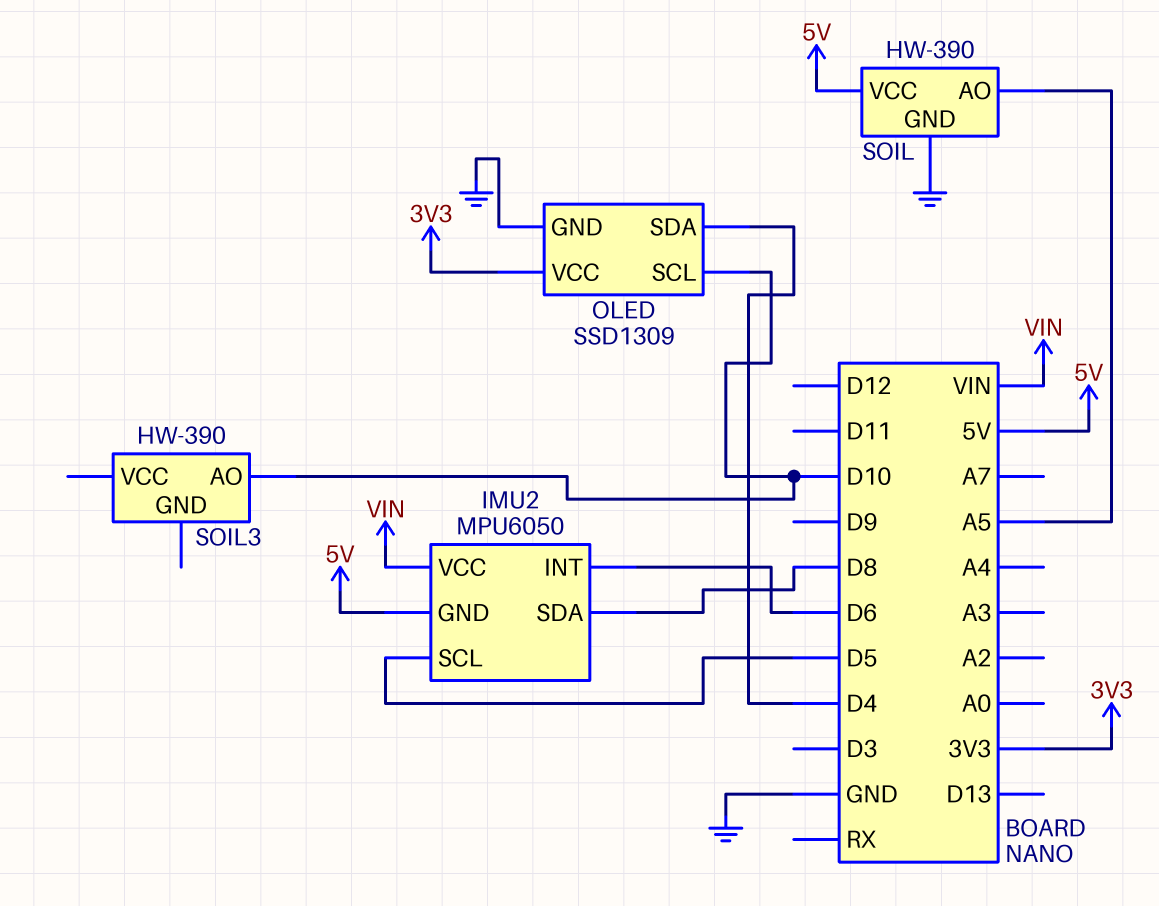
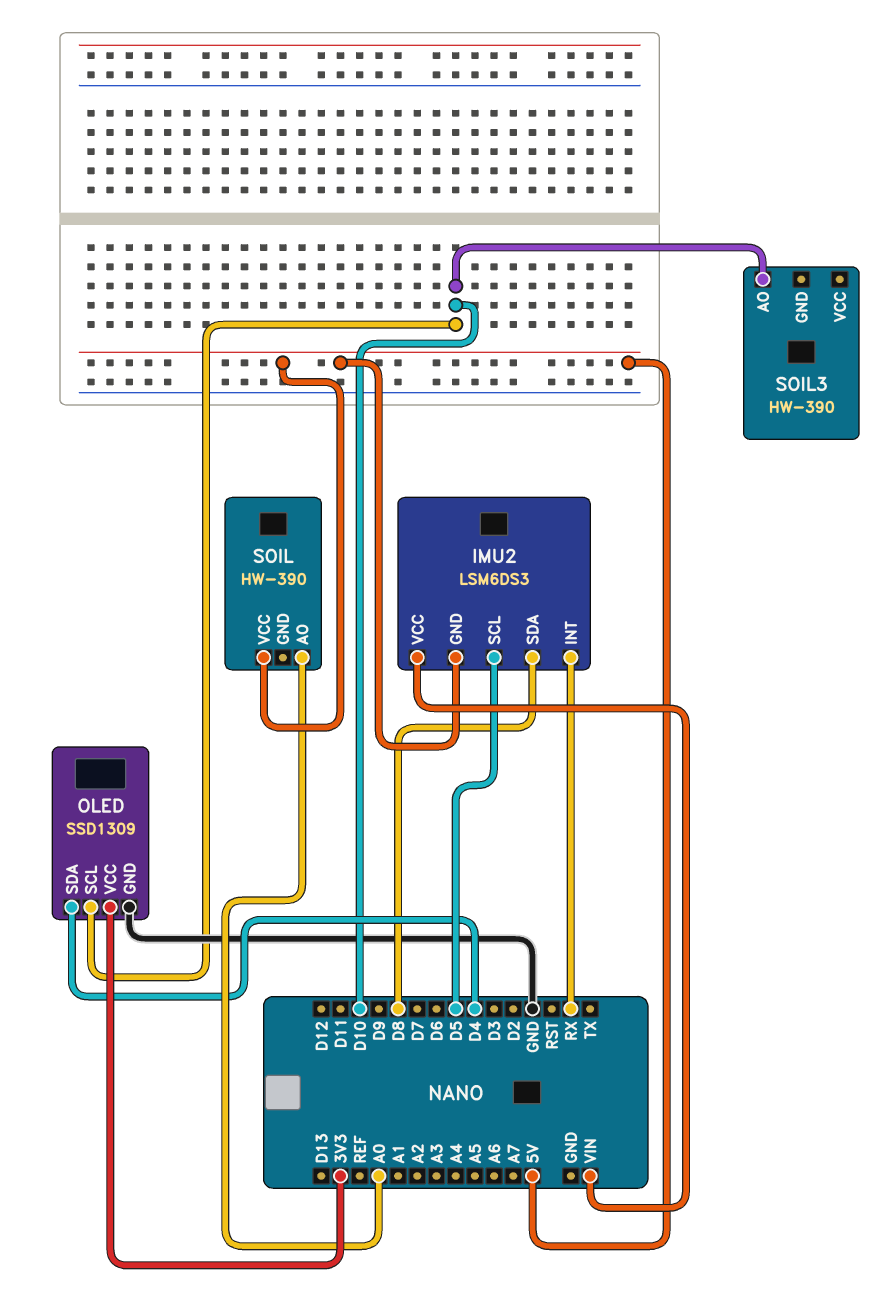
IMU2: MPU6050 -> LSM6DS3
IMU2 pin INT: D6 -> RX
SOIL pin AO: A5 -> A0
SOIL pin GND: GND -> none

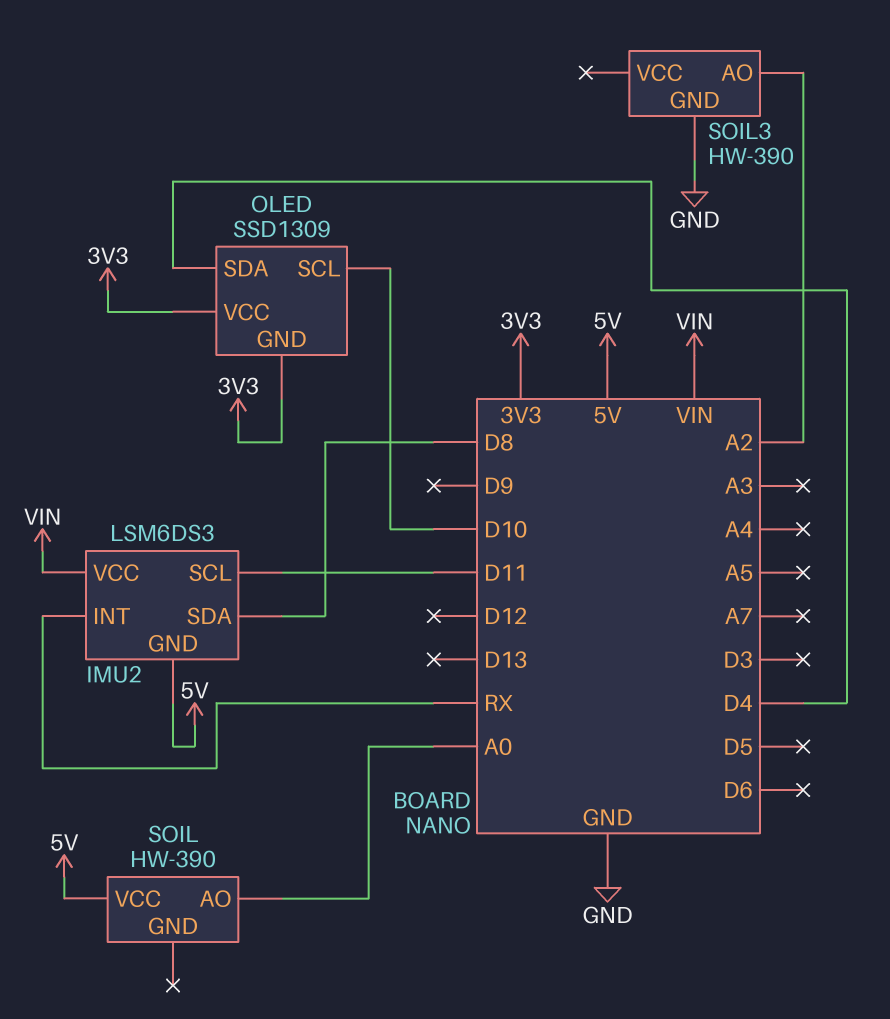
IMU2 pin SCL: D5 -> D11
OLED pin GND: GND -> 3V3
SOIL3 pin AO: D10 -> A2
SOIL3 pin GND: none -> GND

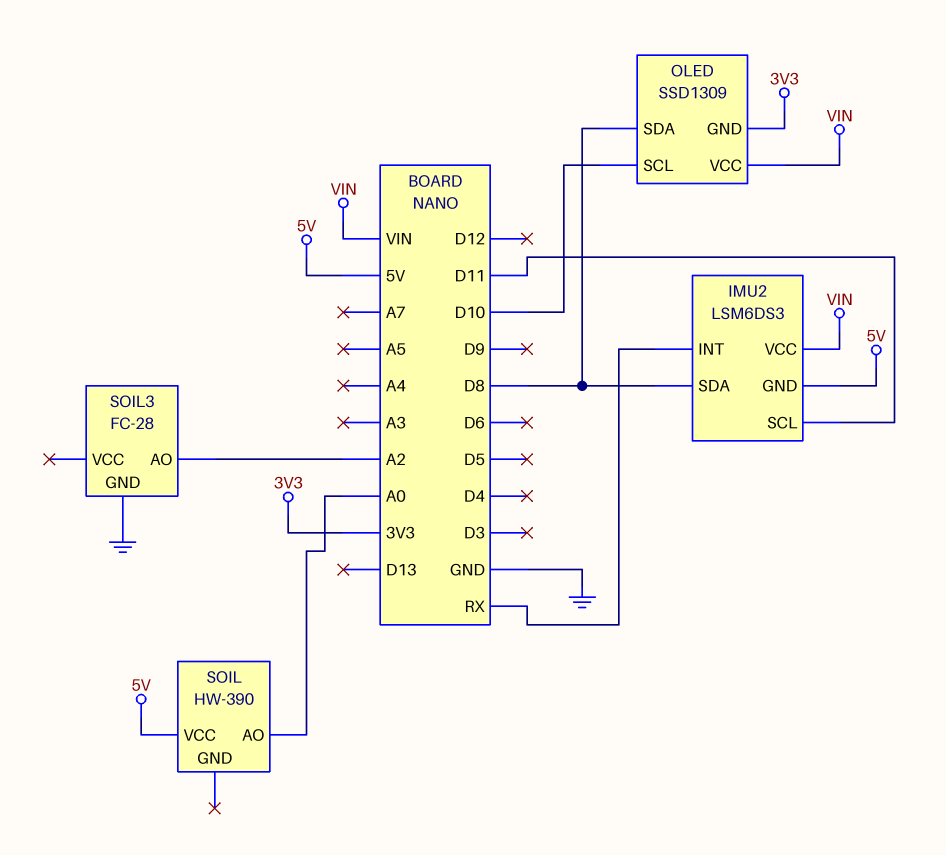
OLED pin SDA: D4 -> D8
OLED pin VCC: 3V3 -> VIN
SOIL3: HW-390 -> FC-28

